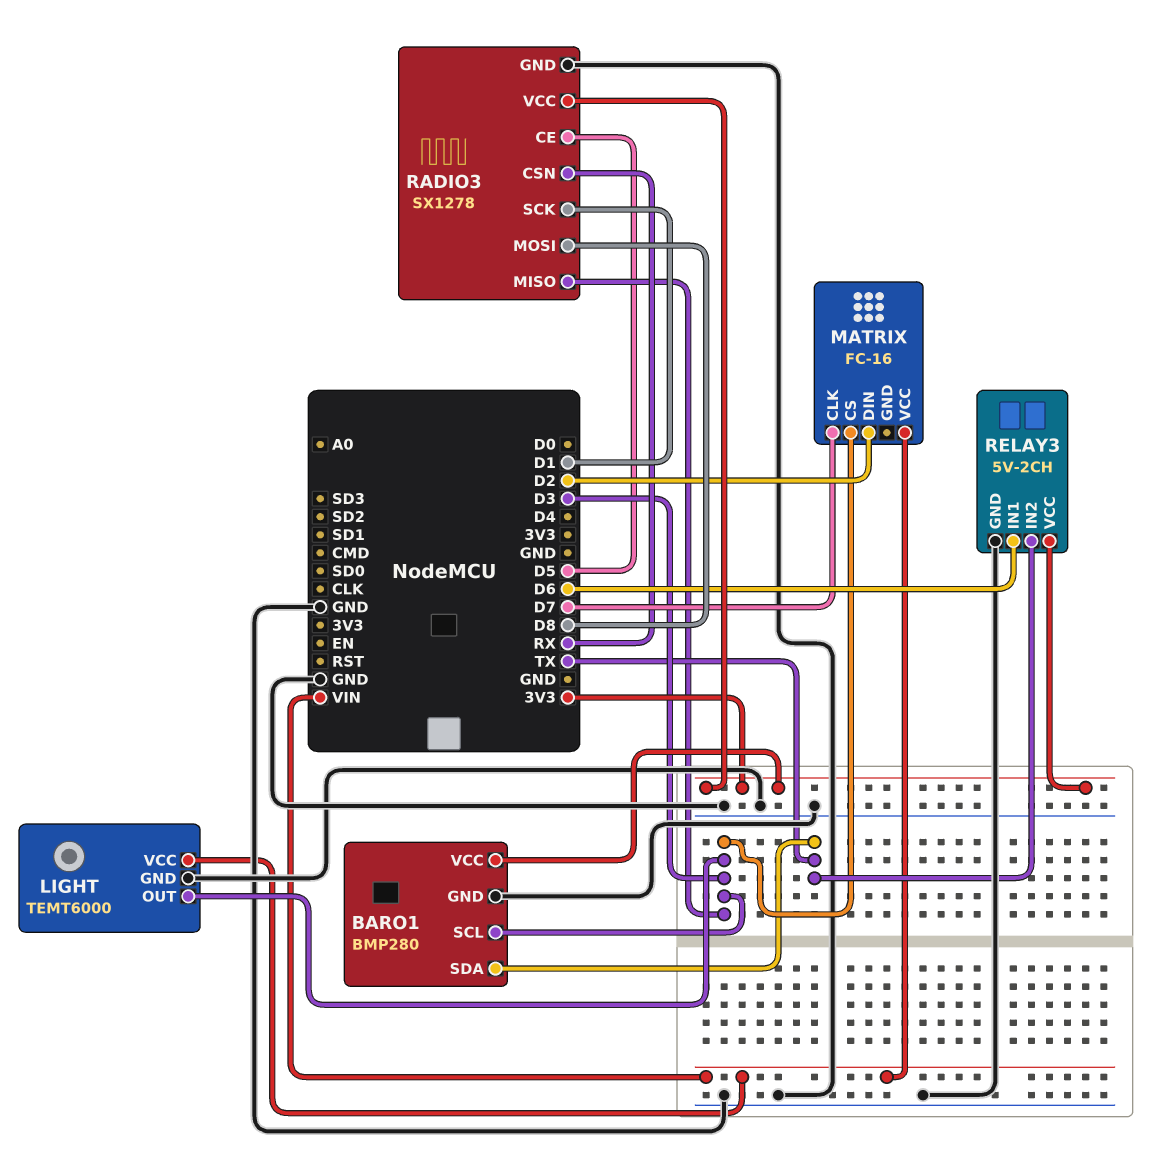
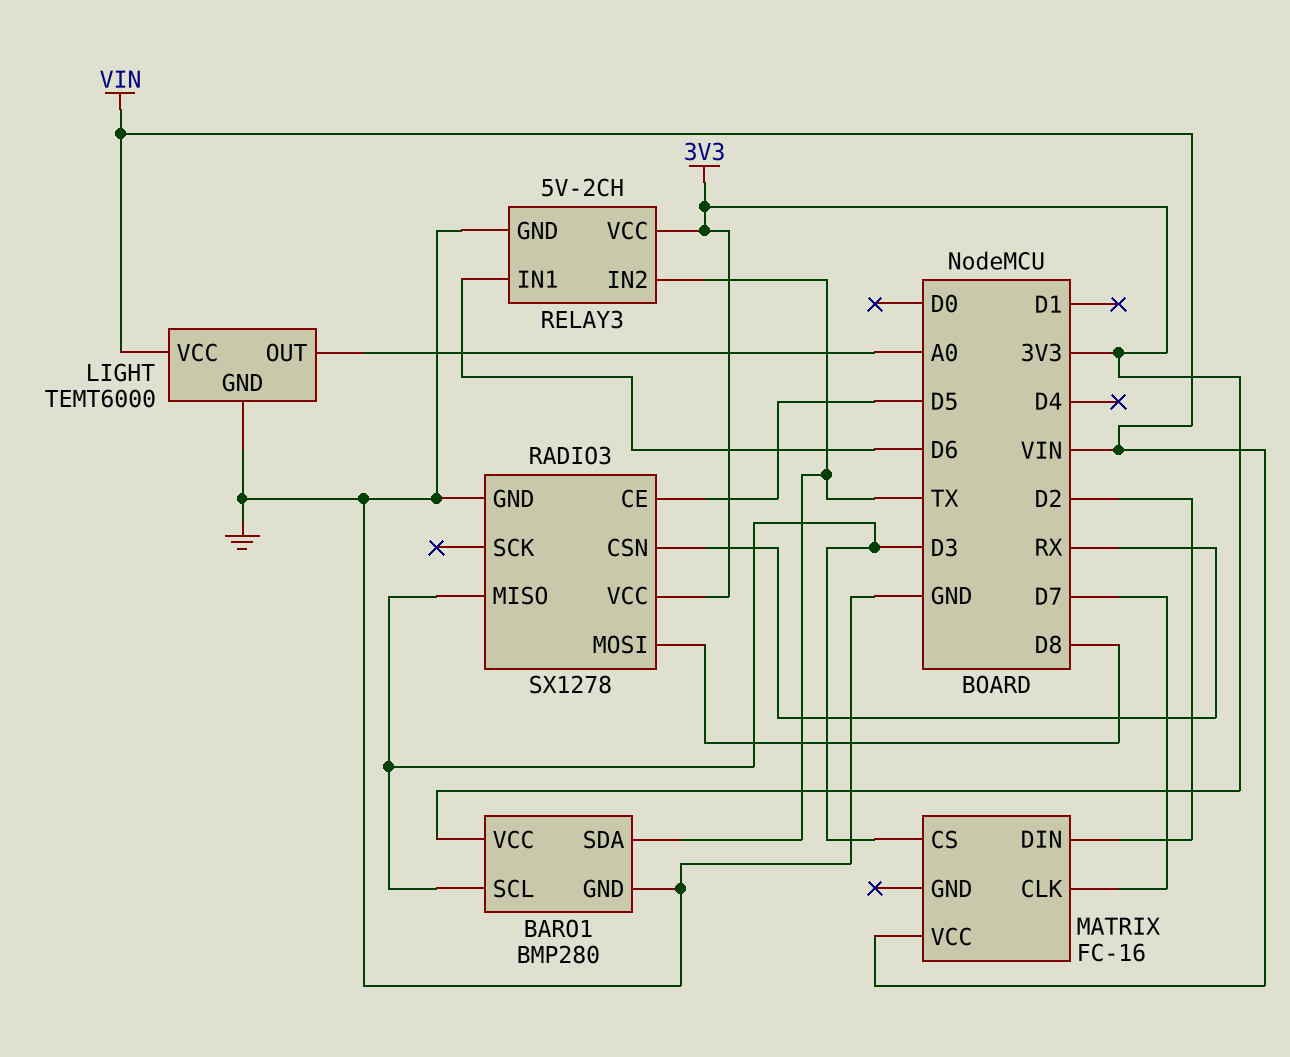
LIGHT pin OUT: D3 -> A0
RADIO3 pin SCK: D1 -> none

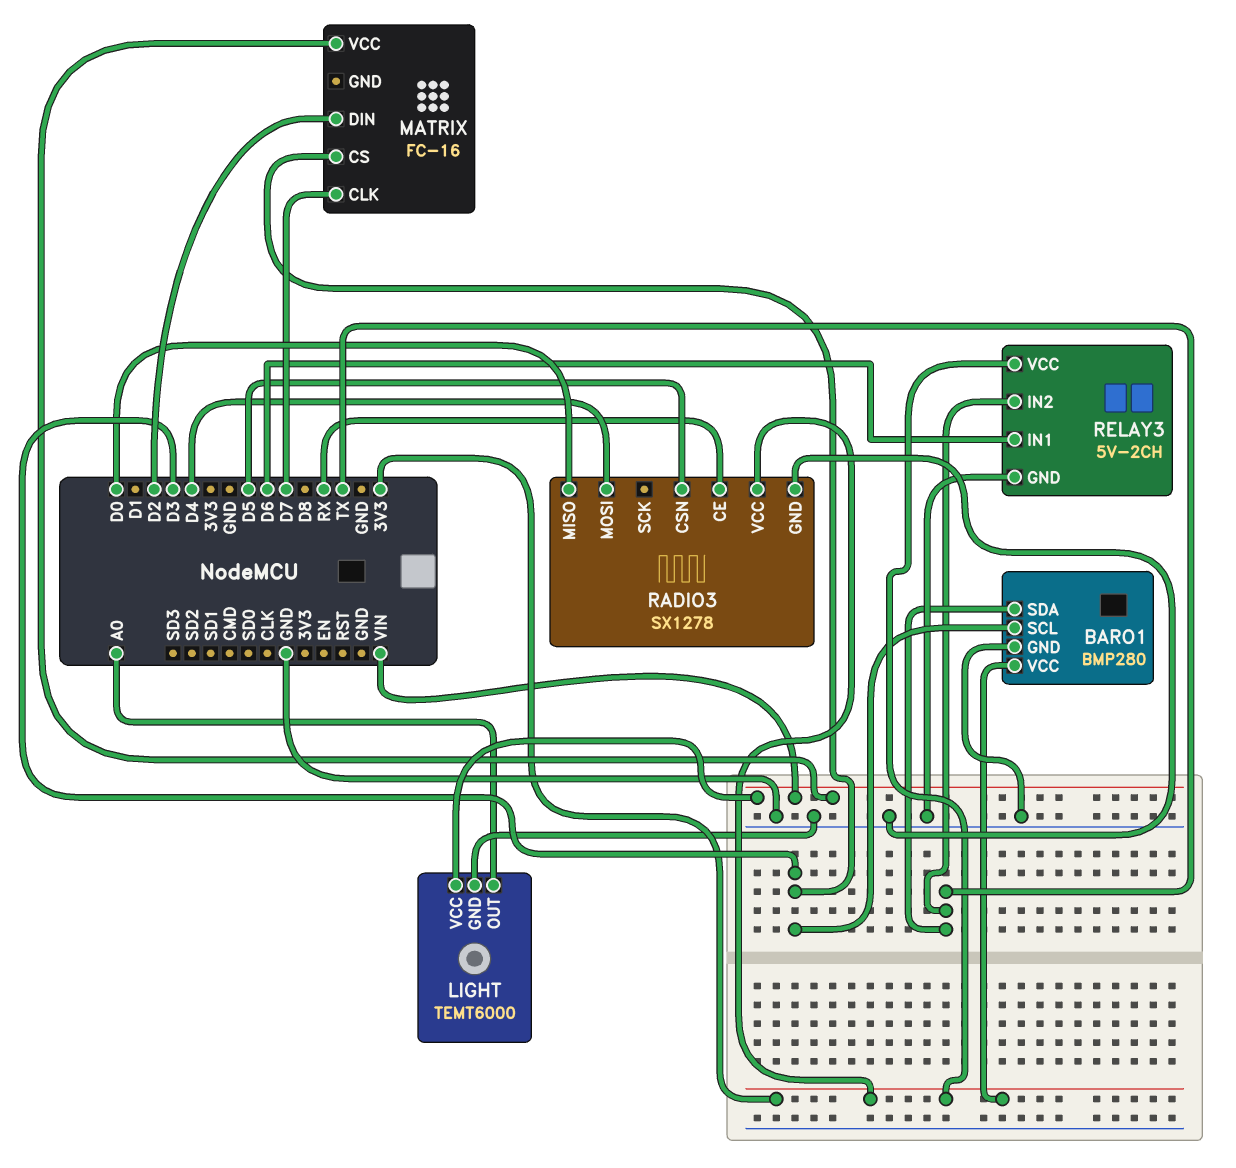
RADIO3 pin CE: D5 -> RX
RADIO3 pin CSN: RX -> D5
RADIO3 pin MISO: D3 -> D0
RADIO3 pin MOSI: D8 -> D4

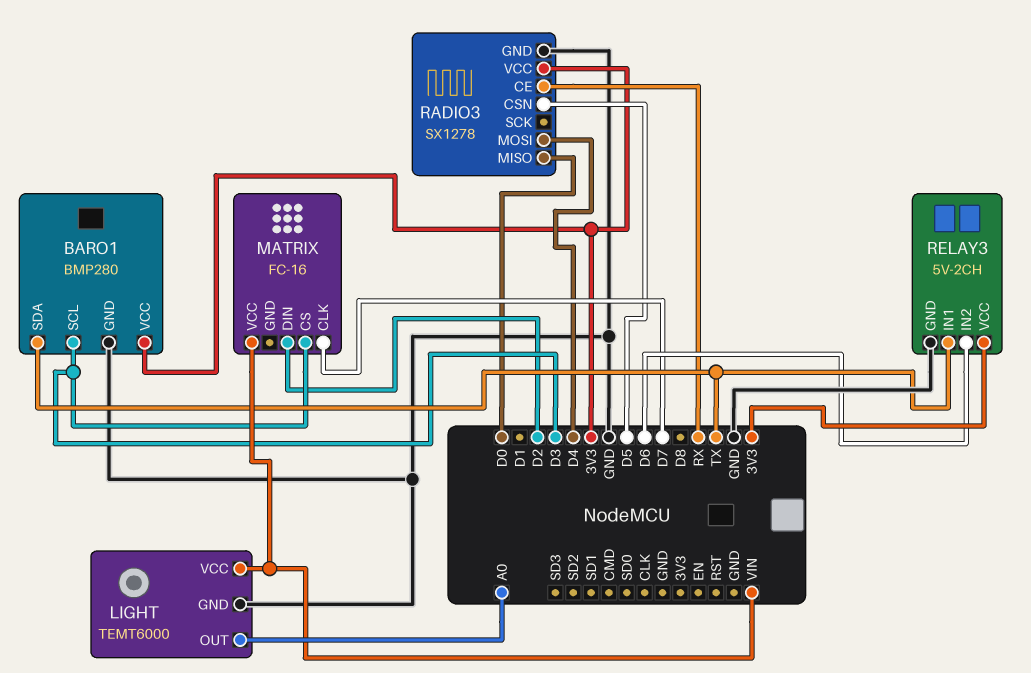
RELAY3 pin IN1: D6 -> TX
RELAY3 pin IN2: TX -> D6

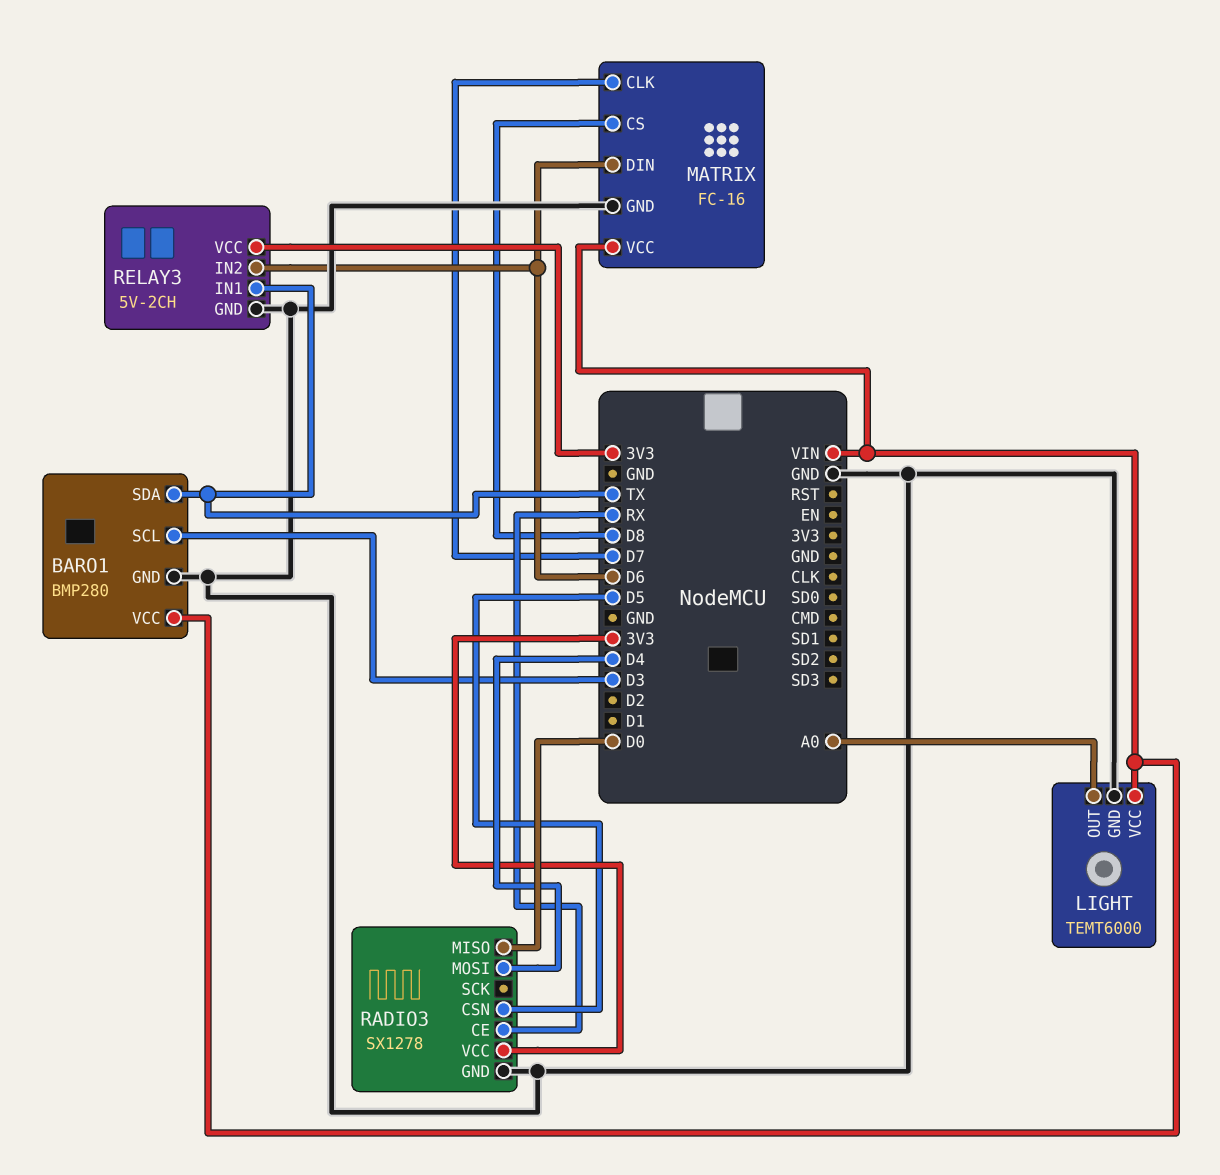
BARO1 pin VCC: 3V3 -> VIN
MATRIX pin CS: D3 -> D8
MATRIX pin DIN: D2 -> D6
MATRIX pin GND: none -> GND

